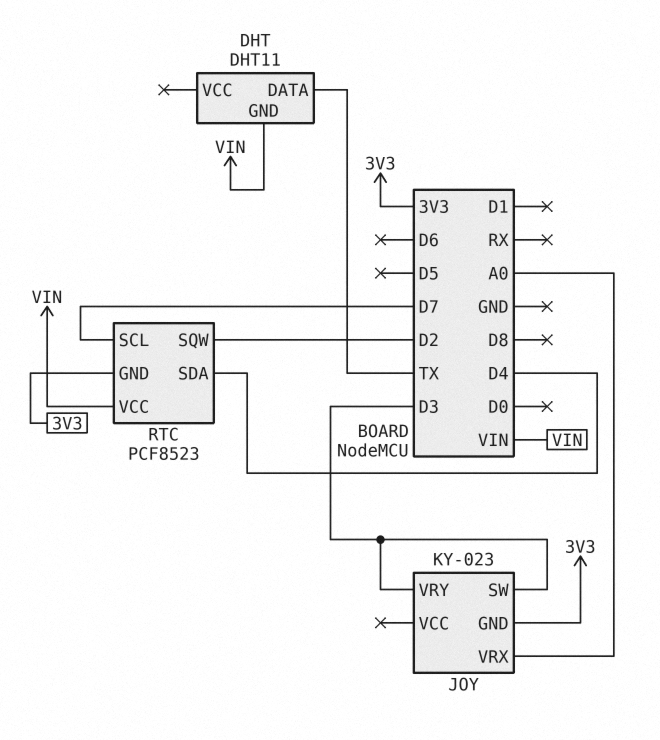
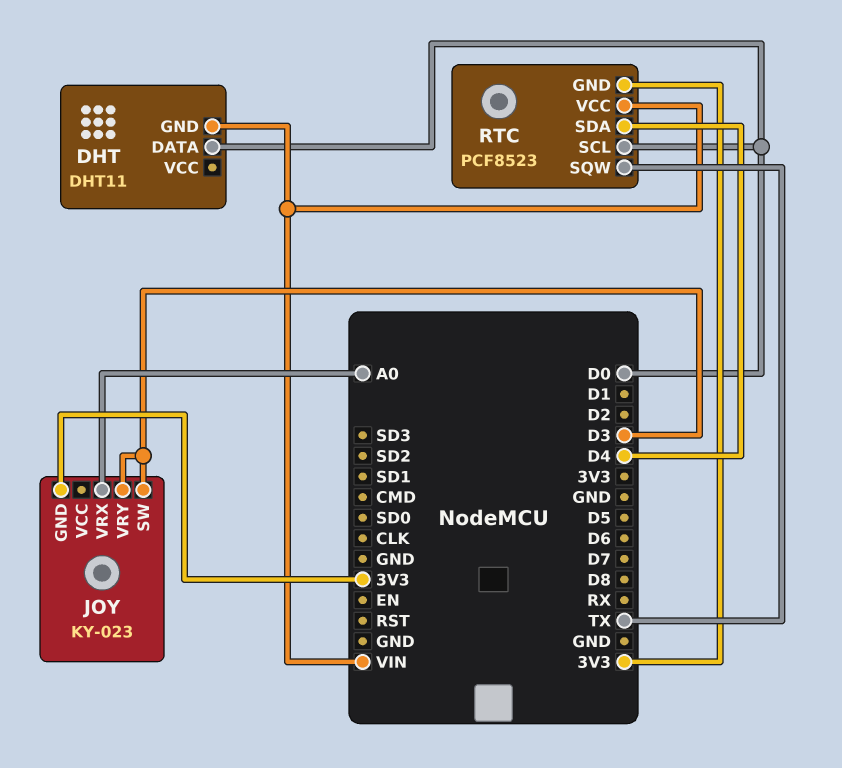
DHT pin DATA: TX -> D0
RTC pin SCL: D7 -> D0
RTC pin SQW: D2 -> TX

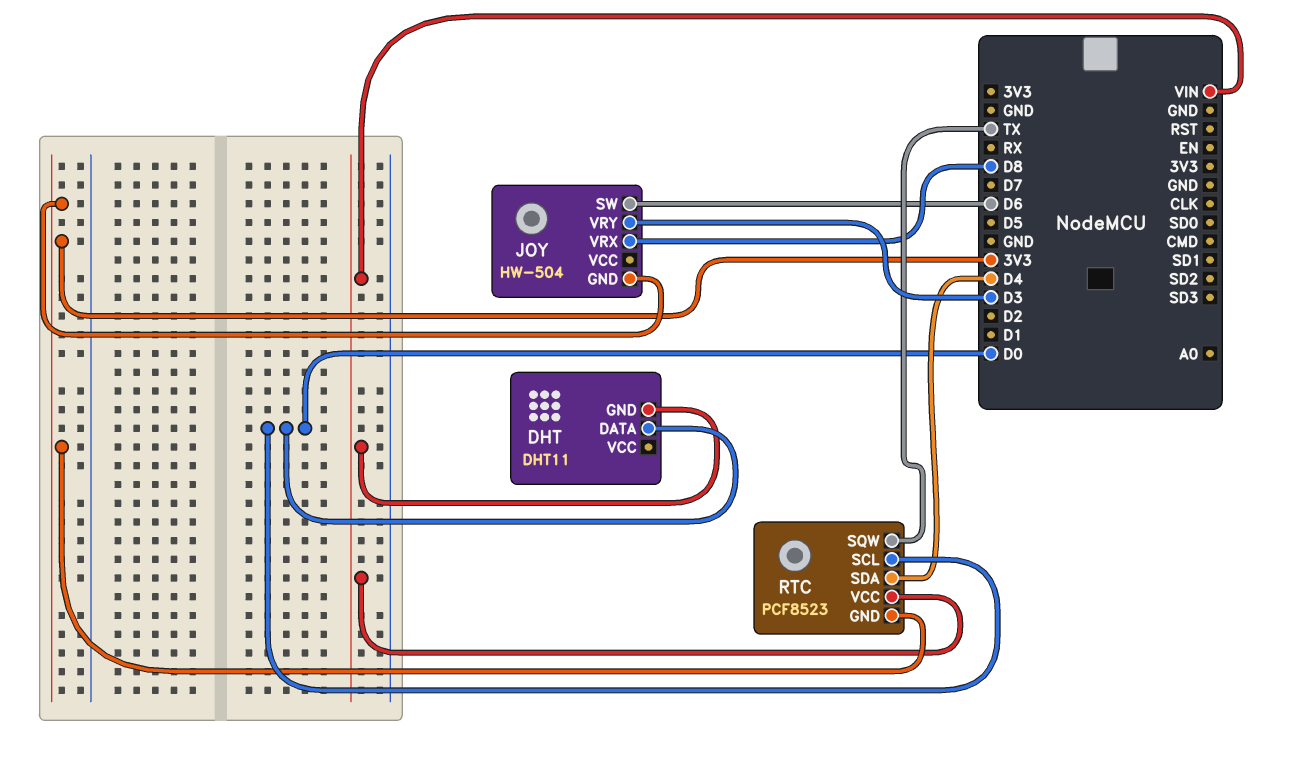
JOY: KY-023 -> HW-504
JOY pin SW: D3 -> D6
JOY pin VRX: A0 -> D8

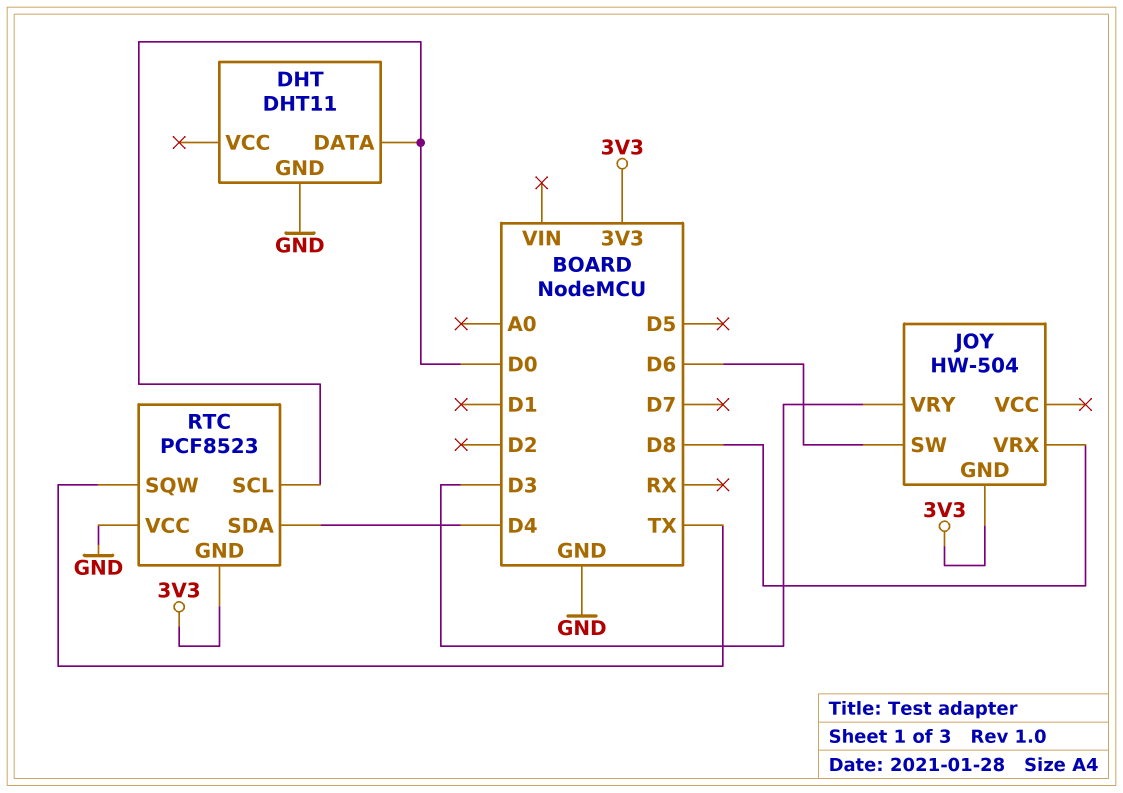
DHT pin GND: VIN -> GND
RTC pin VCC: VIN -> GND

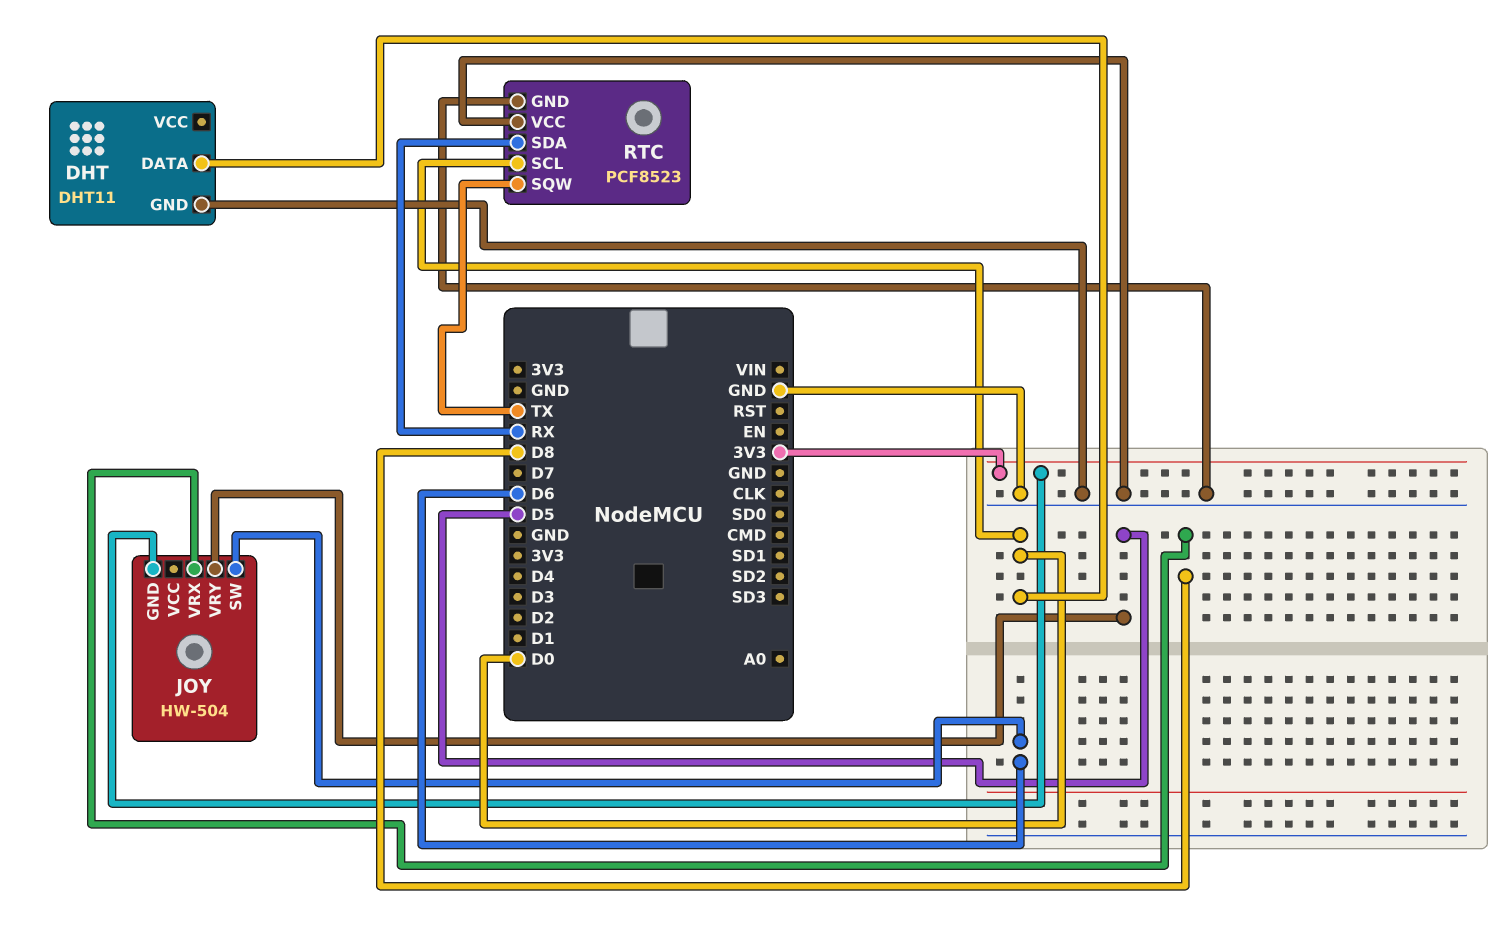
JOY pin VRY: D3 -> D5
RTC pin GND: 3V3 -> GND
RTC pin SDA: D4 -> RX

